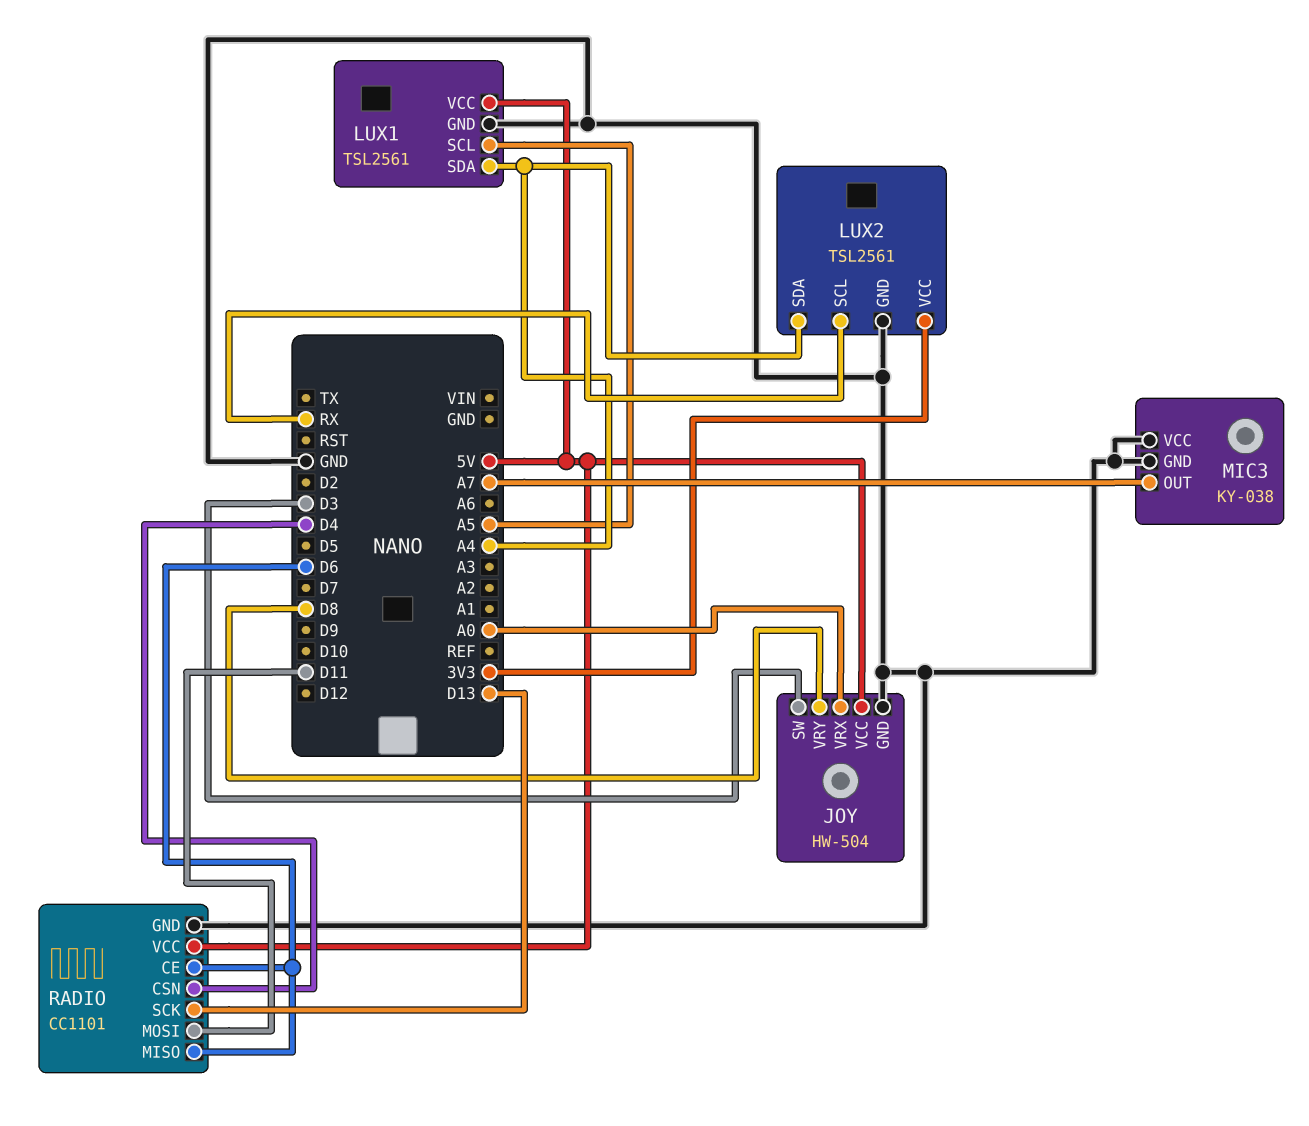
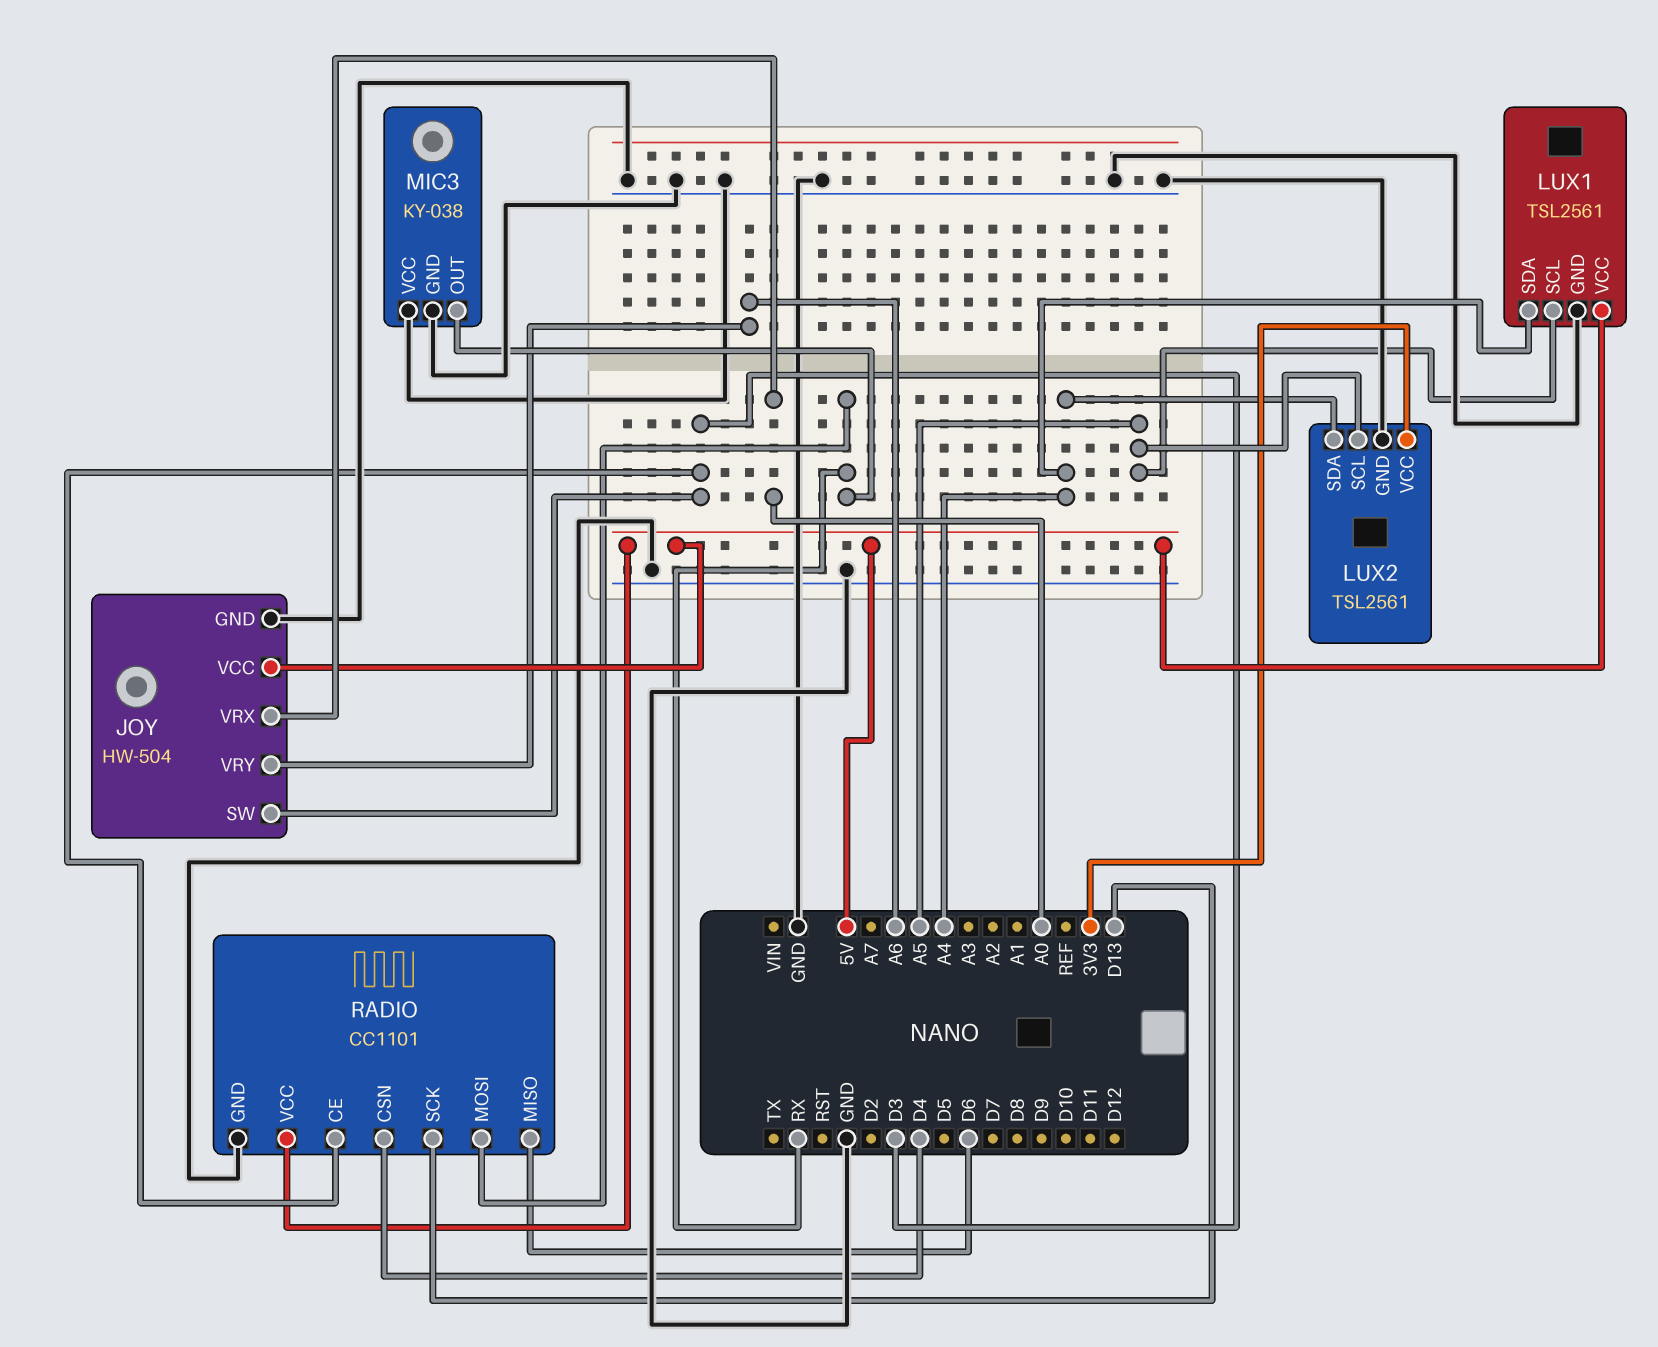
JOY pin VRY: D8 -> A6
LUX2 pin SCL: RX -> A5
MIC3 pin OUT: A7 -> RX
RADIO pin CE: D6 -> D3
RADIO pin MOSI: D11 -> RX

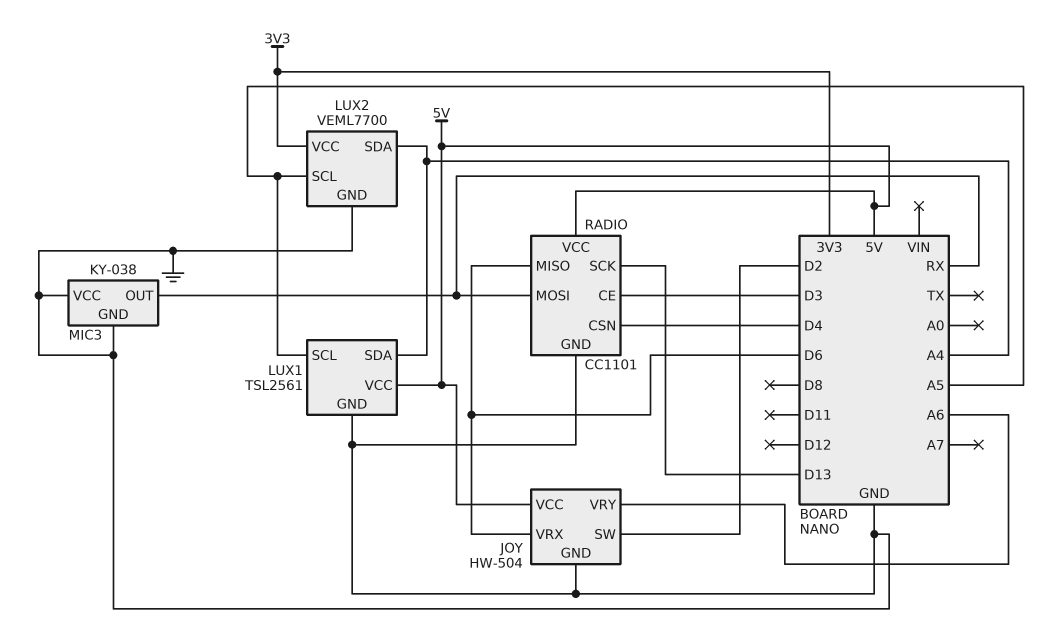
JOY pin SW: D3 -> D2
JOY pin VRX: A0 -> D6
LUX2: TSL2561 -> VEML7700

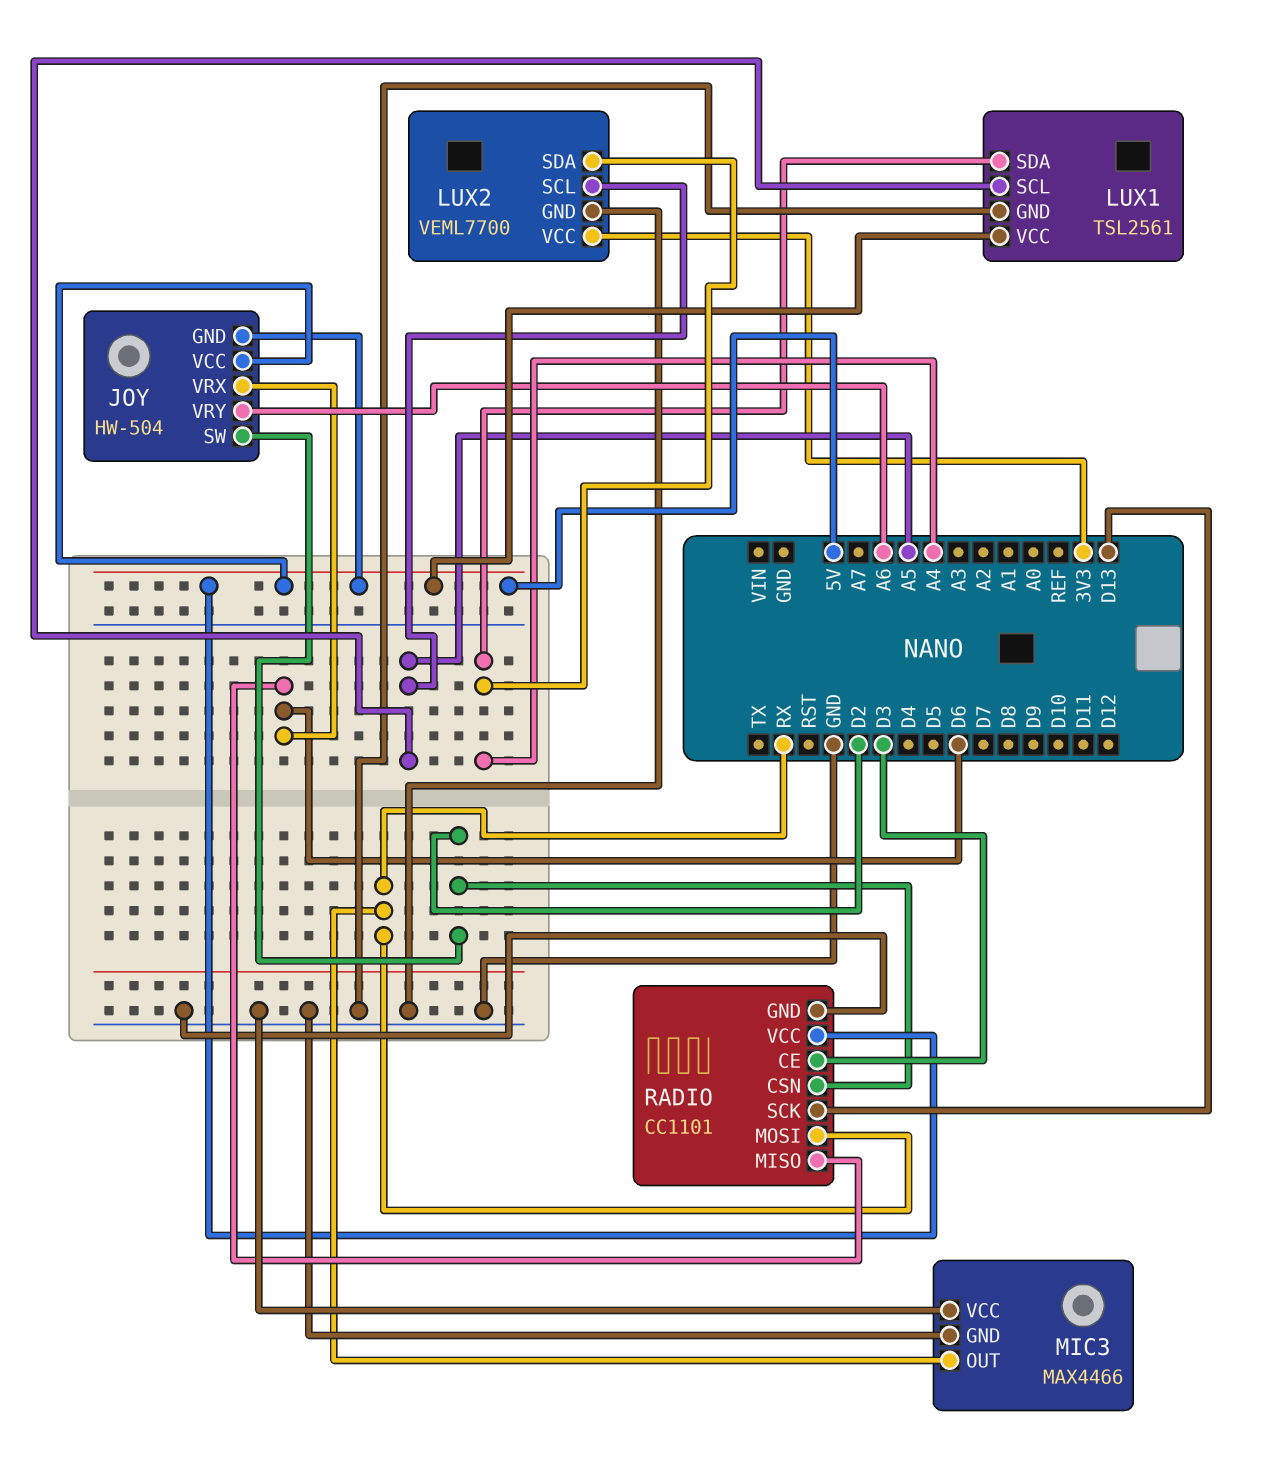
JOY pin GND: GND -> 5V
MIC3: KY-038 -> MAX4466
RADIO pin CSN: D4 -> D2

